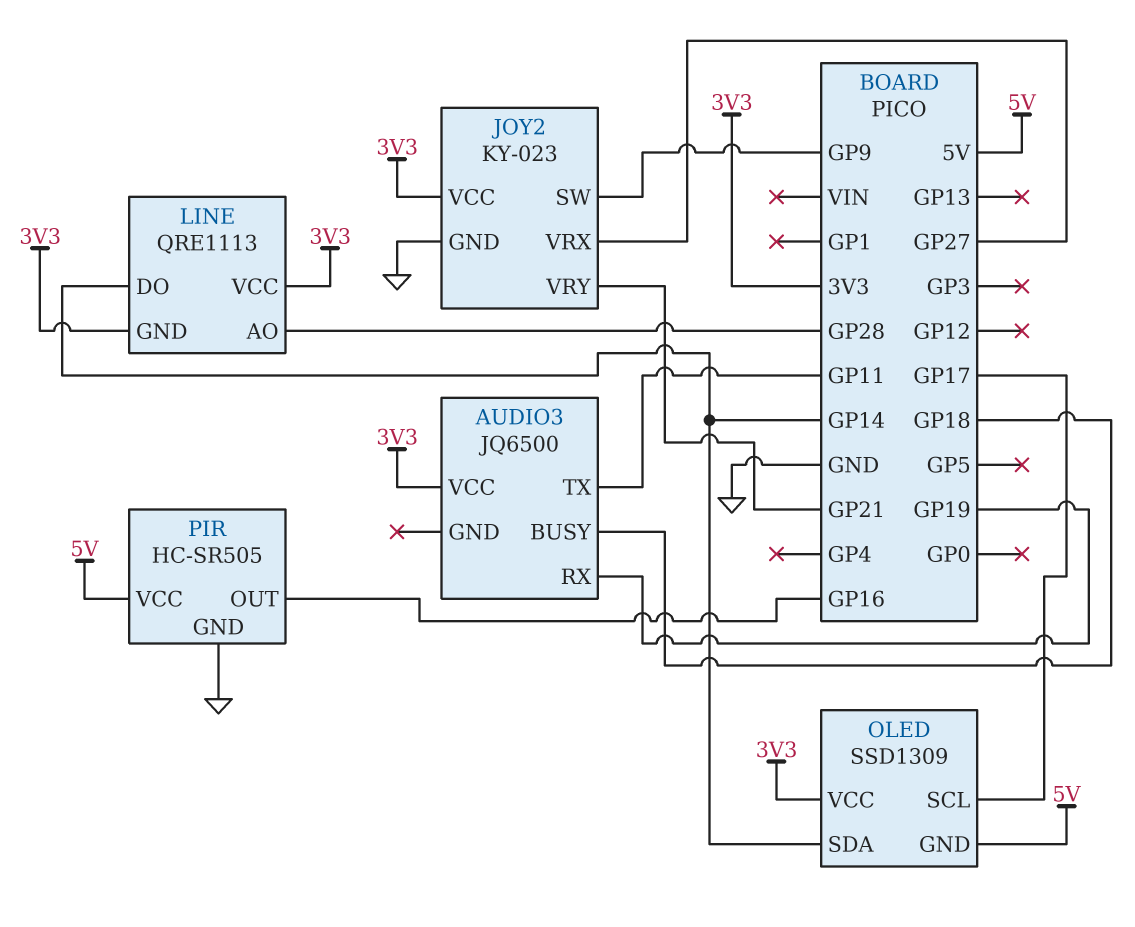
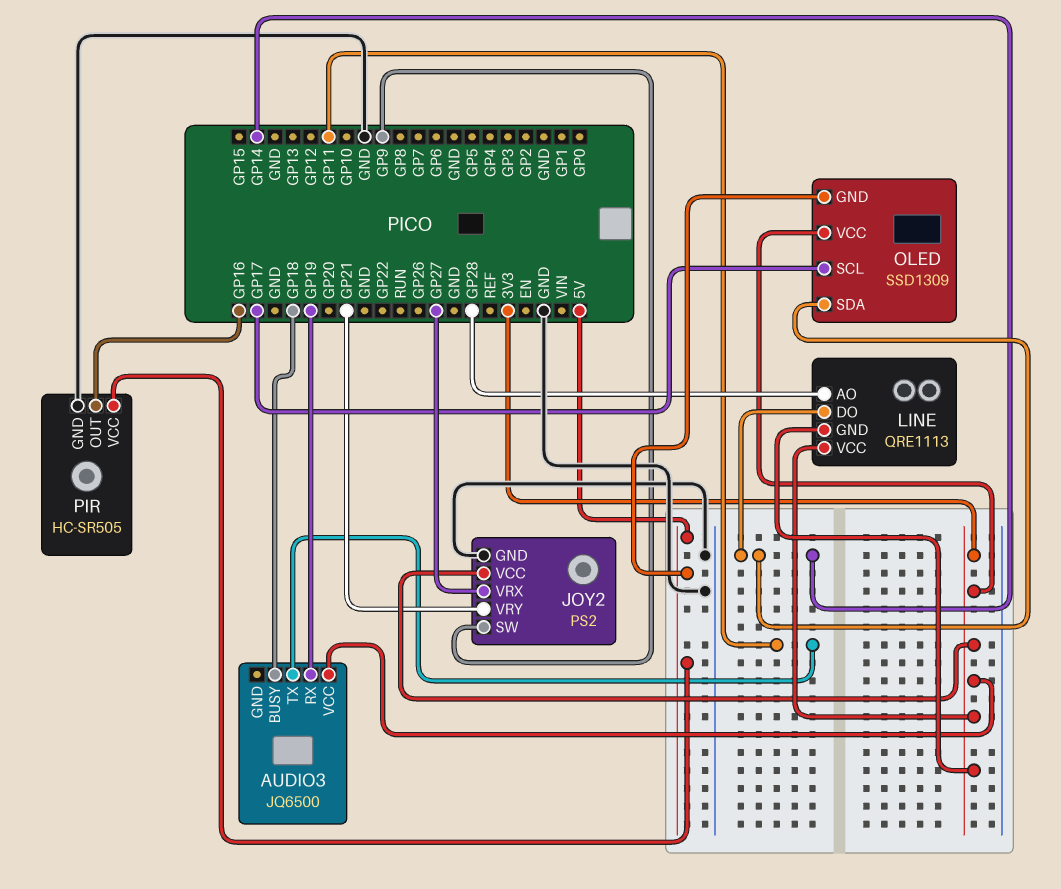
JOY2: KY-023 -> PS2

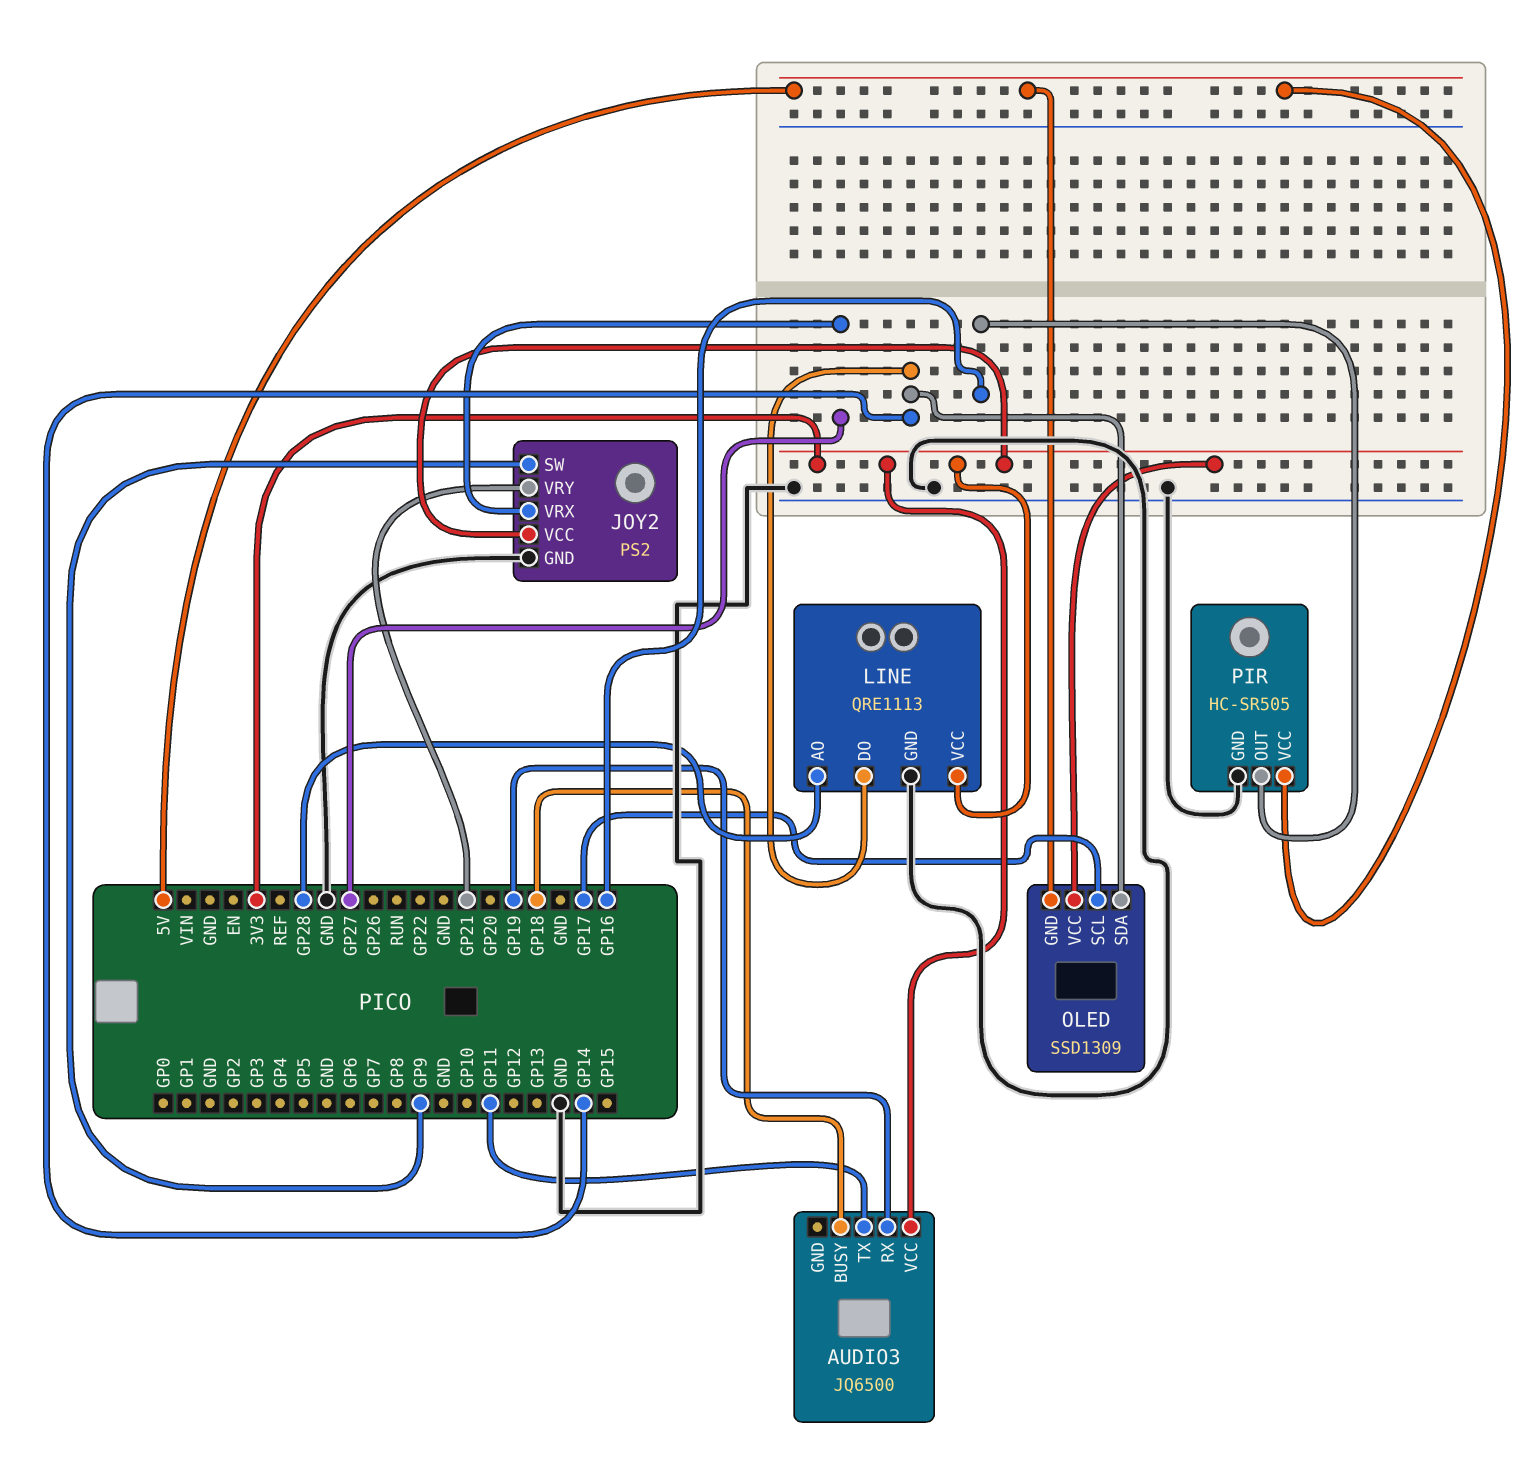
LINE pin GND: 3V3 -> GND

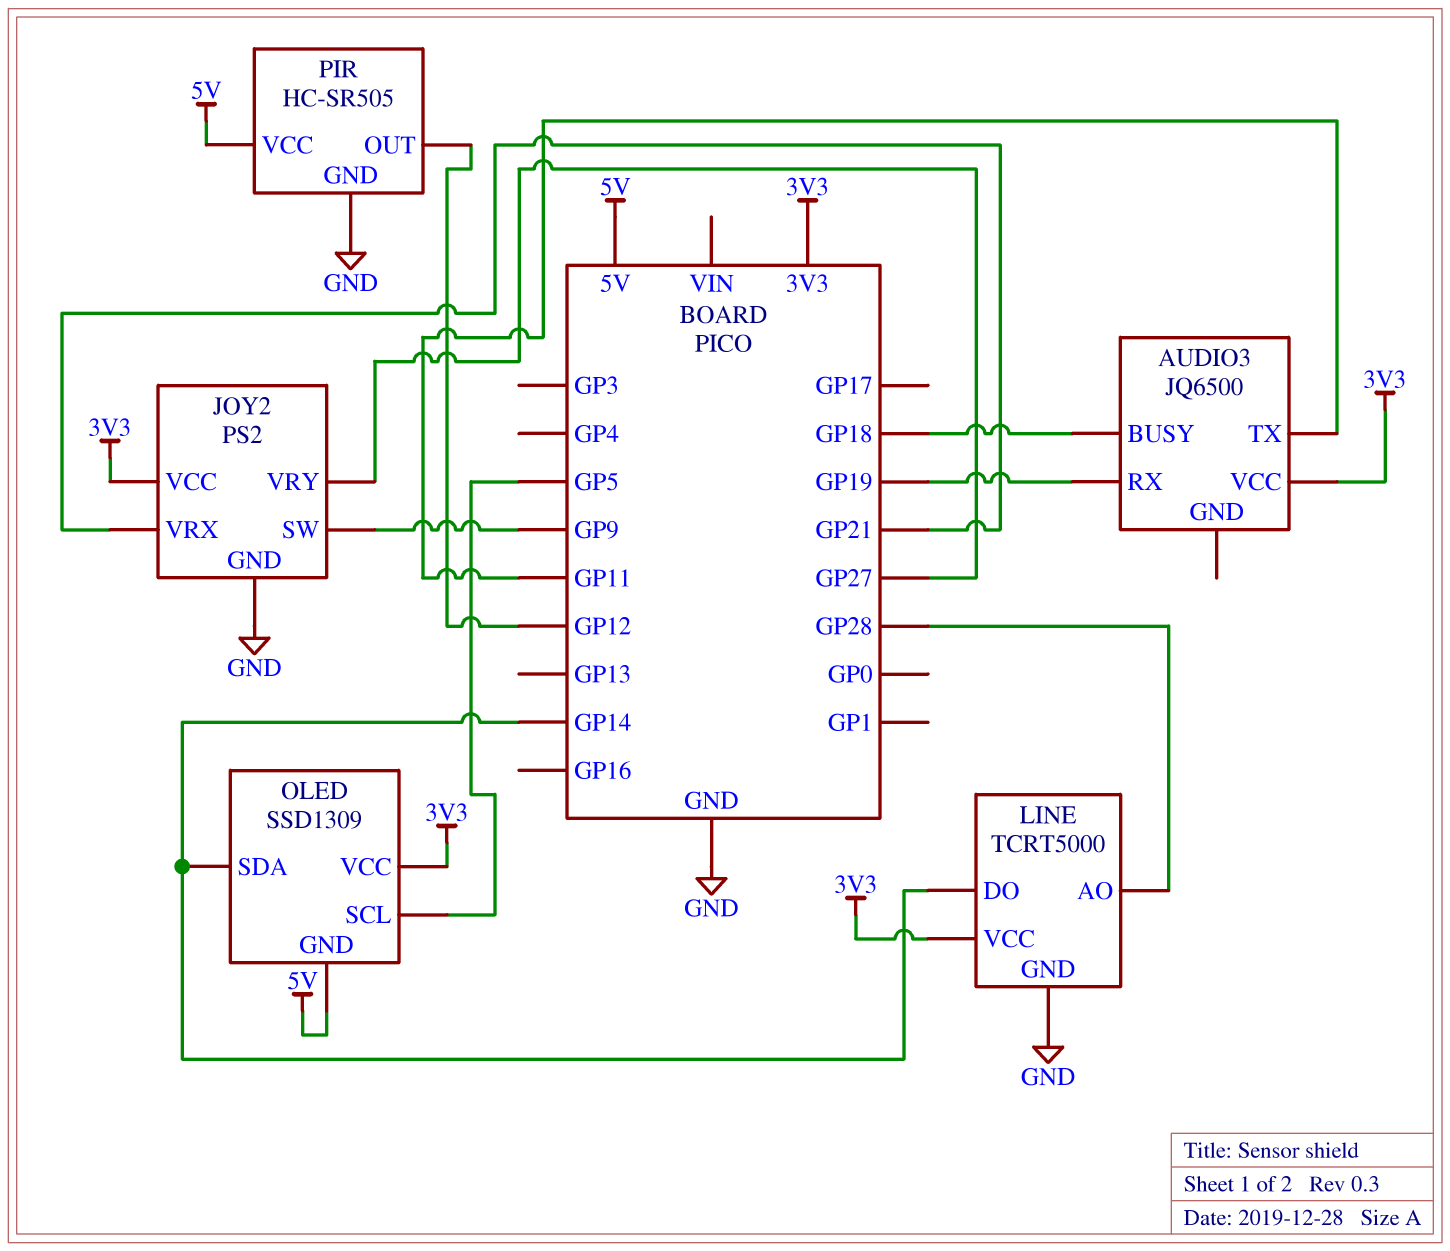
JOY2 pin VRX: GP27 -> GP21
JOY2 pin VRY: GP21 -> GP27
LINE: QRE1113 -> TCRT5000
OLED pin SCL: GP17 -> GP5
PIR pin OUT: GP16 -> GP12

